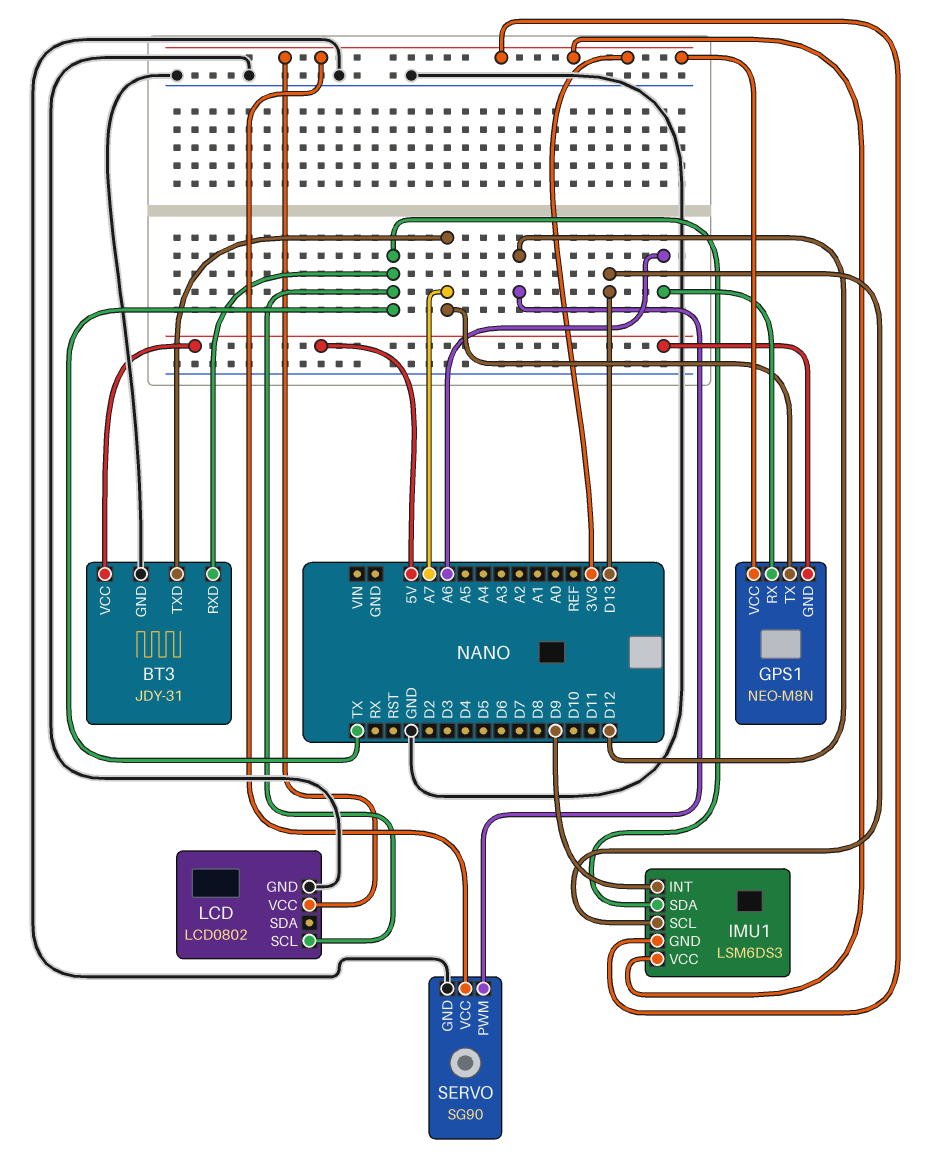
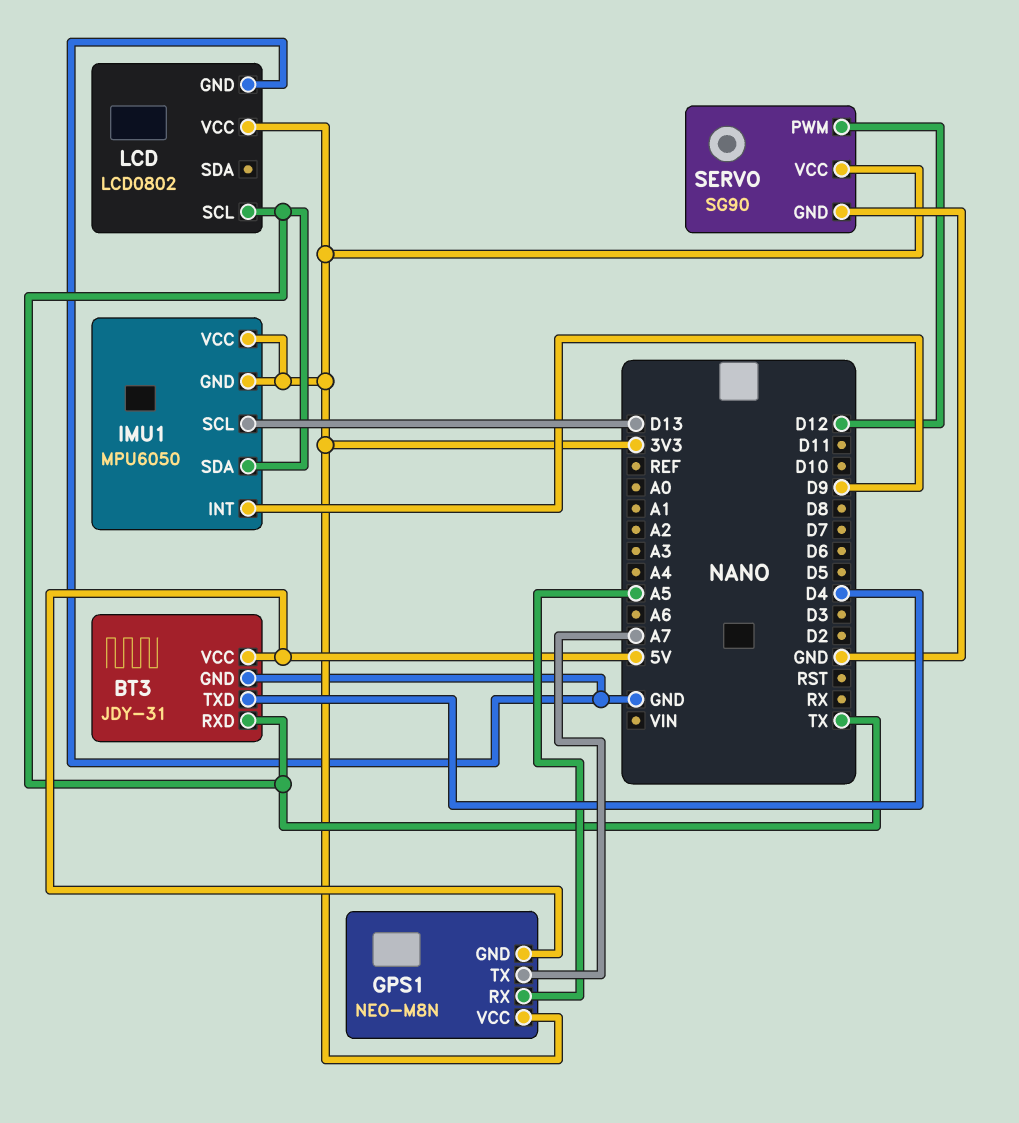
BT3 pin TXD: A7 -> D4
GPS1 pin RX: A6 -> A5
IMU1: LSM6DS3 -> MPU6050

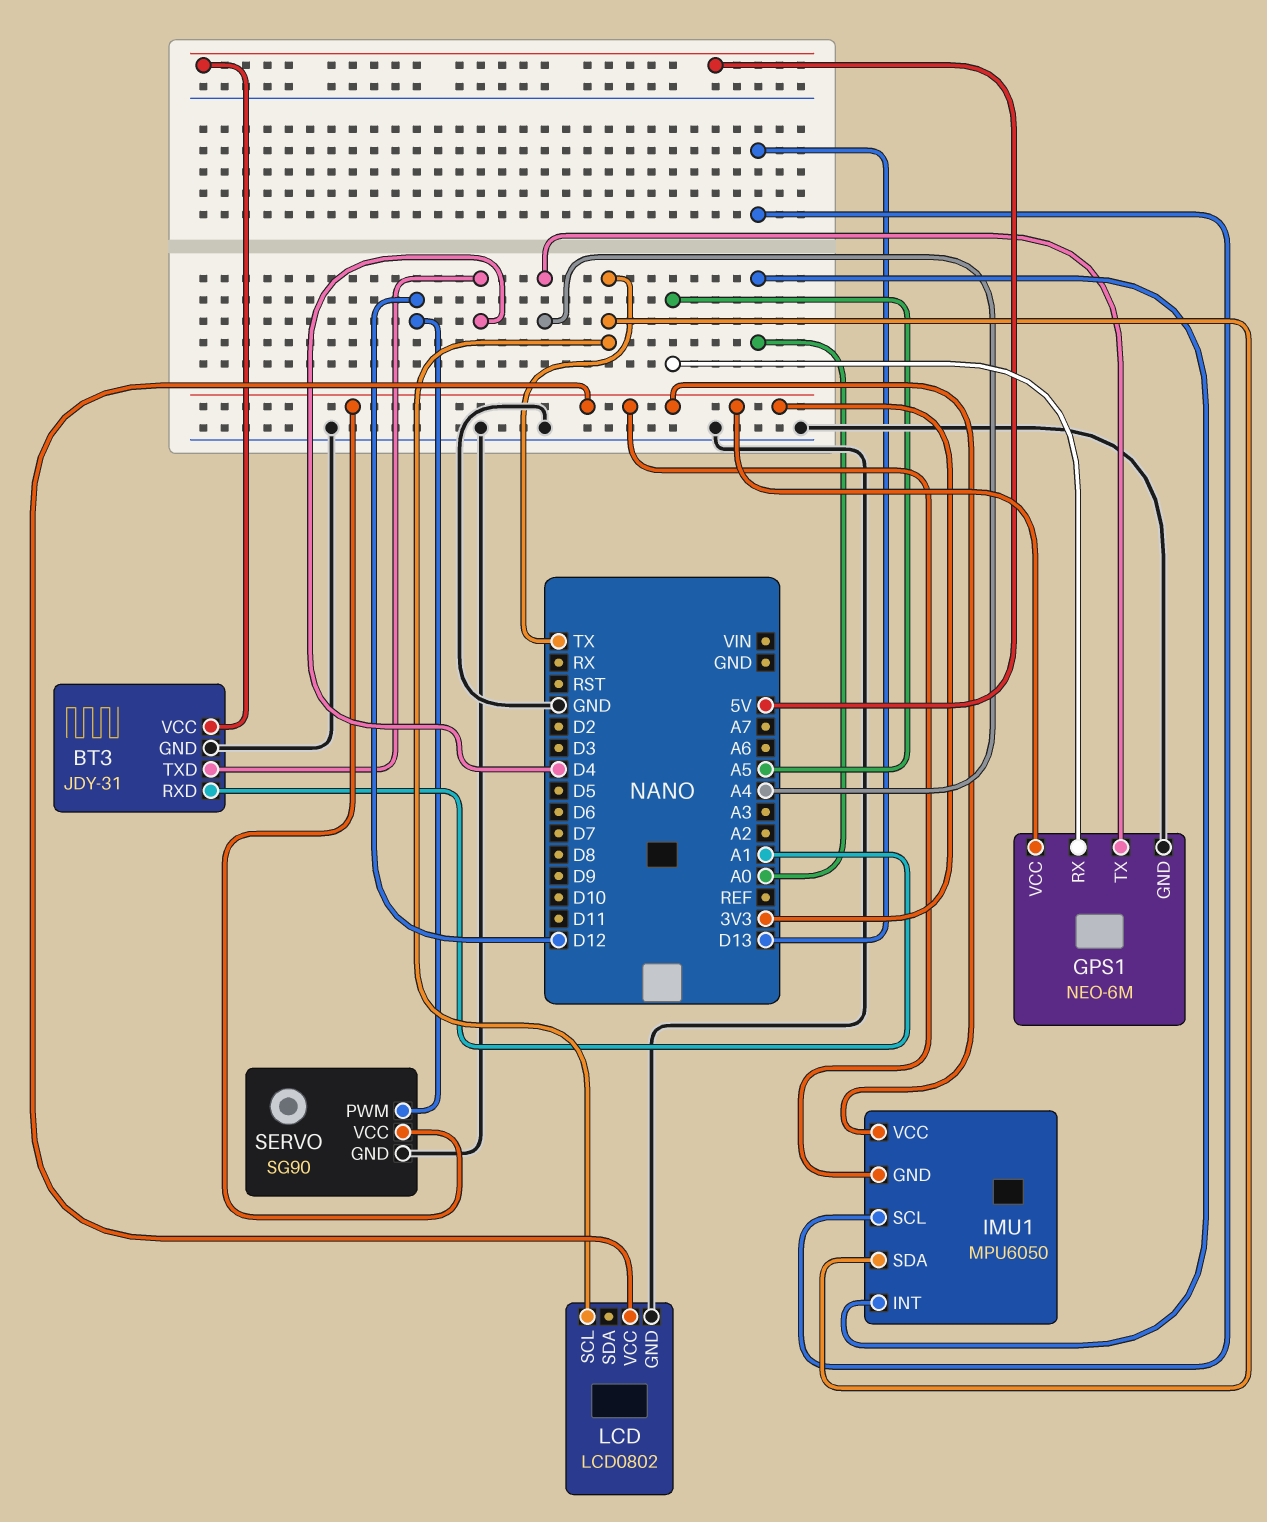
BT3 pin RXD: TX -> A1
GPS1: NEO-M8N -> NEO-6M
GPS1 pin GND: 5V -> GND
GPS1 pin TX: A7 -> A4
IMU1 pin INT: D9 -> A0

